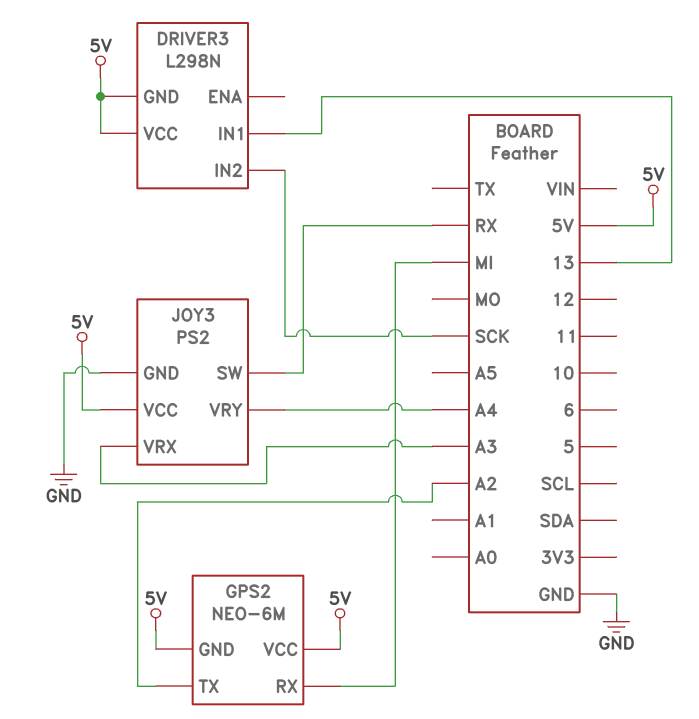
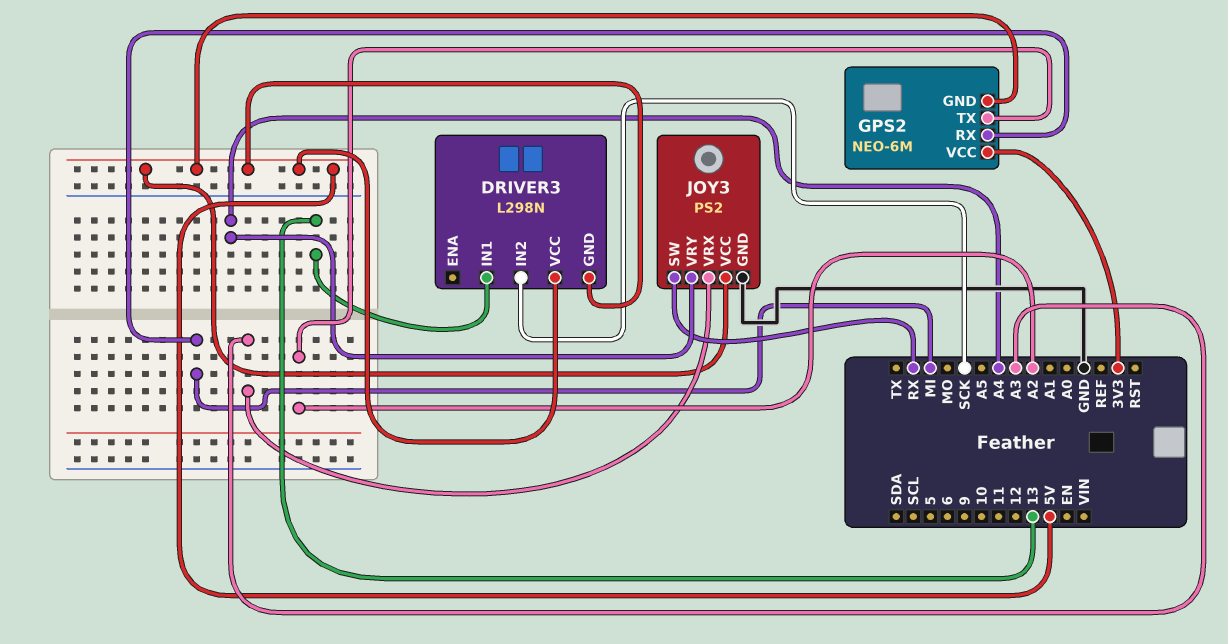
GPS2 pin VCC: 5V -> 3V3

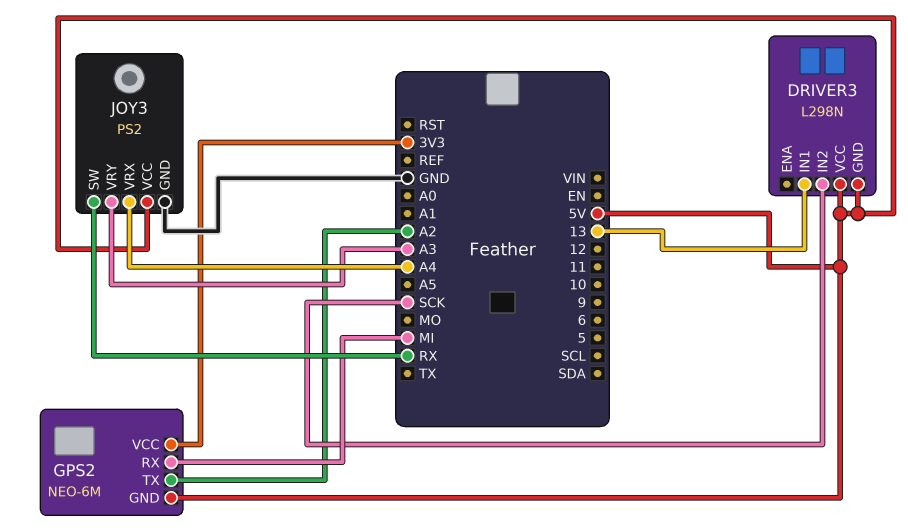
JOY3 pin VRX: A3 -> A4
JOY3 pin VRY: A4 -> A3

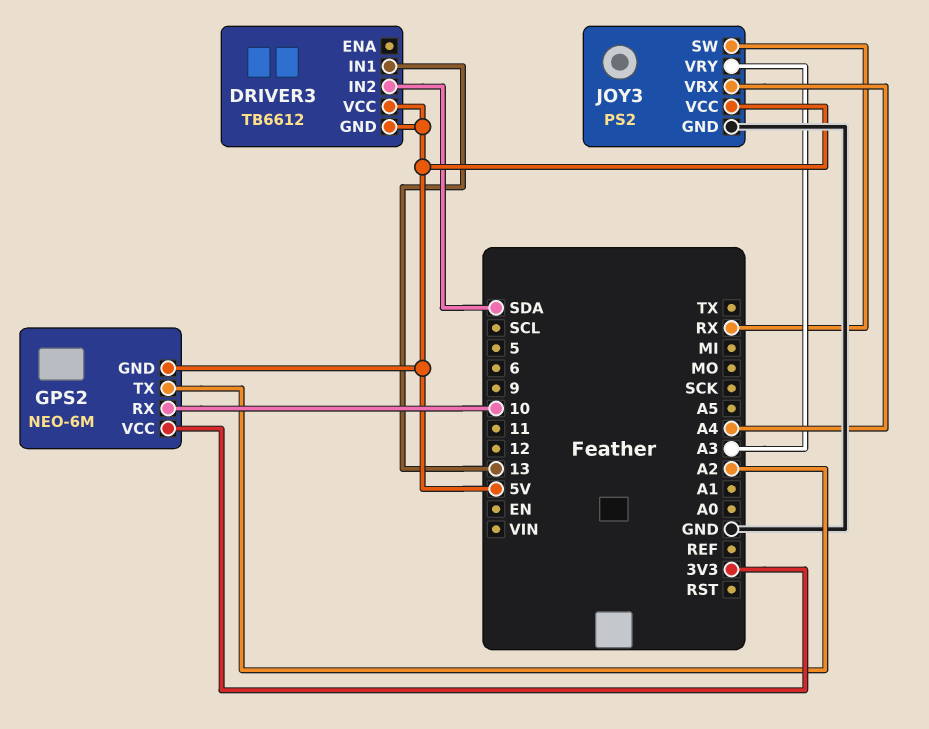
DRIVER3: L298N -> TB6612
DRIVER3 pin IN2: SCK -> SDA
GPS2 pin RX: MI -> 10

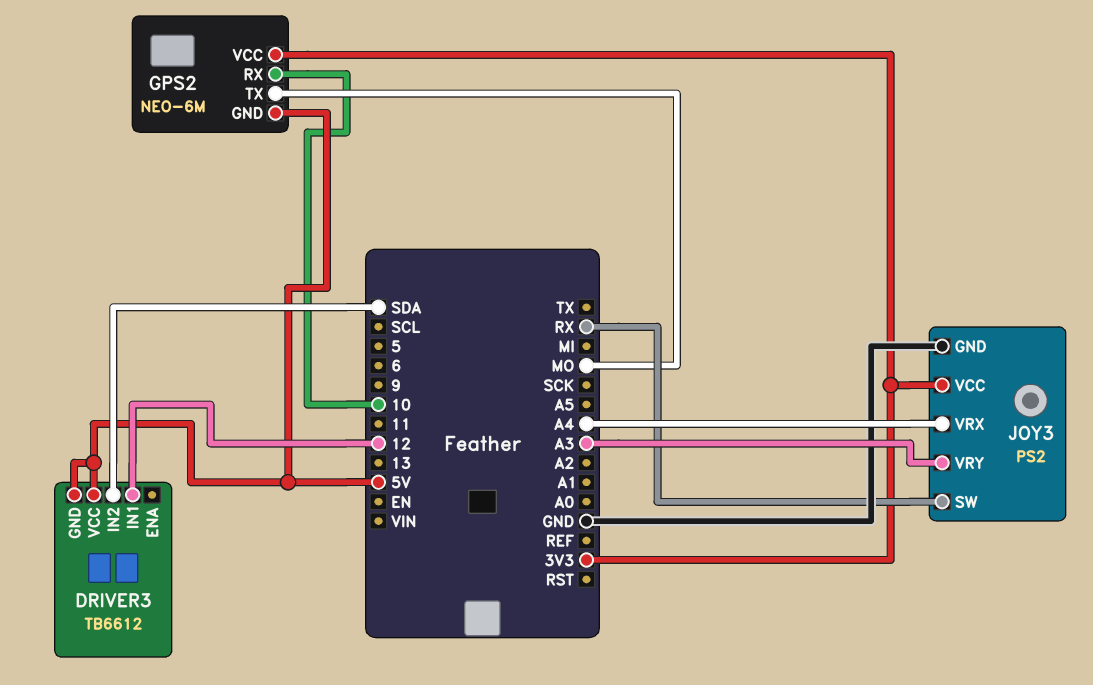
DRIVER3 pin IN1: 13 -> 12
GPS2 pin TX: A2 -> MO
JOY3 pin VCC: 5V -> 3V3

